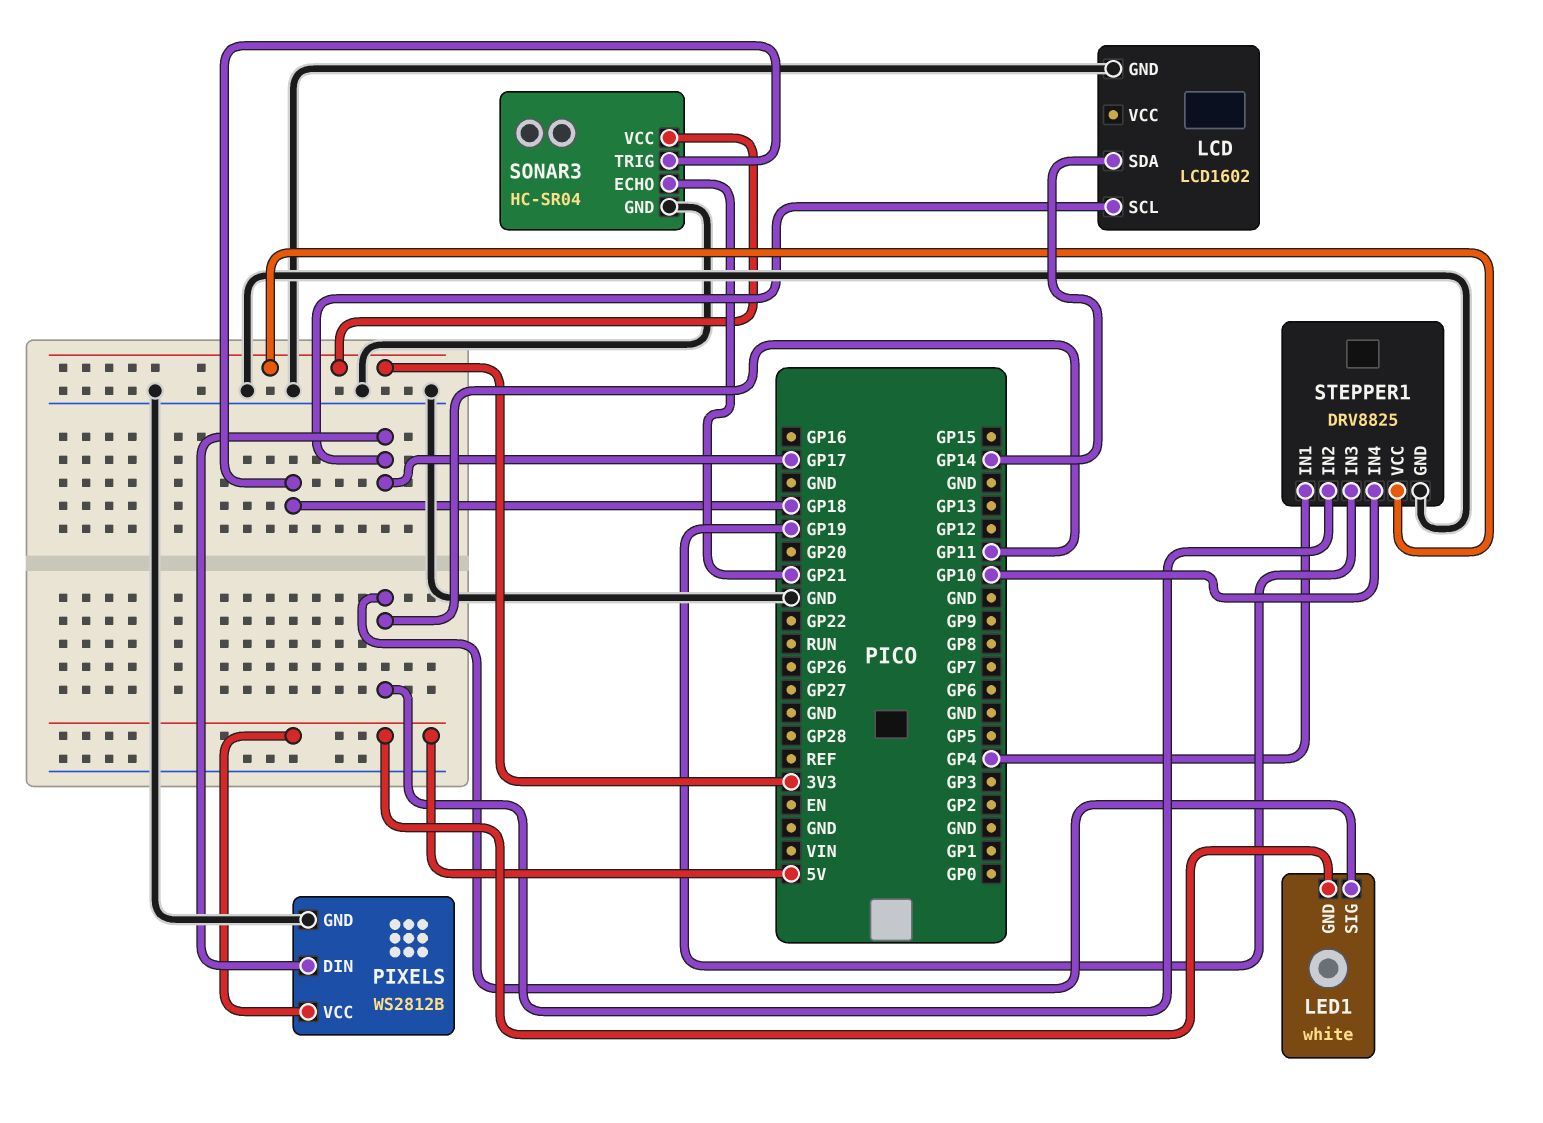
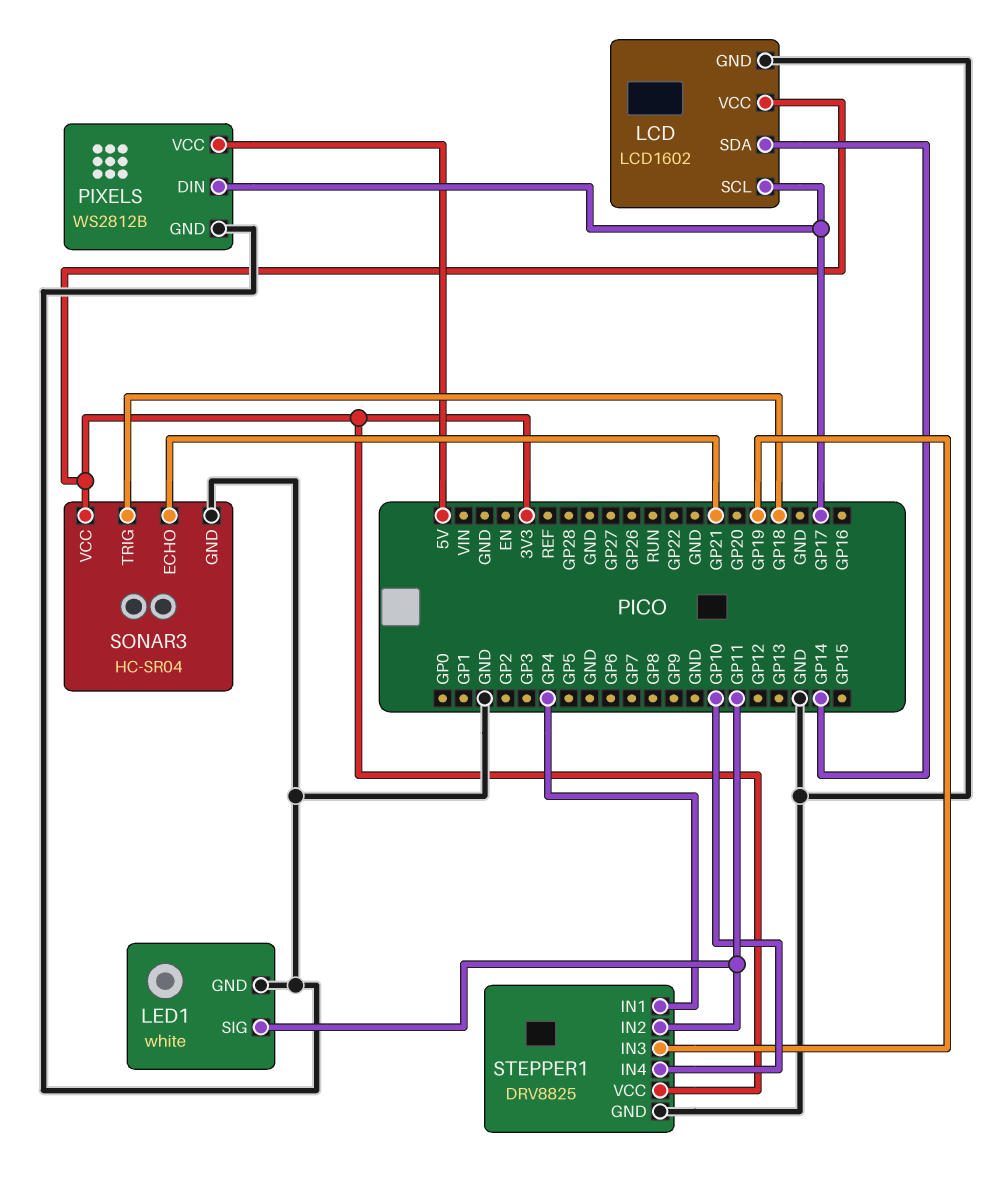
LCD pin VCC: none -> 3V3
LED1 pin GND: 5V -> GND

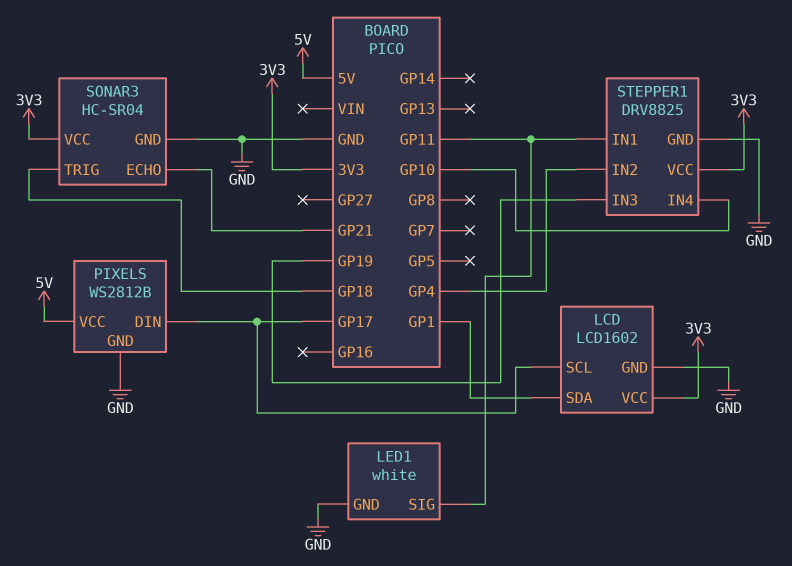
LCD pin SDA: GP14 -> GP1
STEPPER1 pin IN1: GP4 -> GP11
STEPPER1 pin IN2: GP11 -> GP4

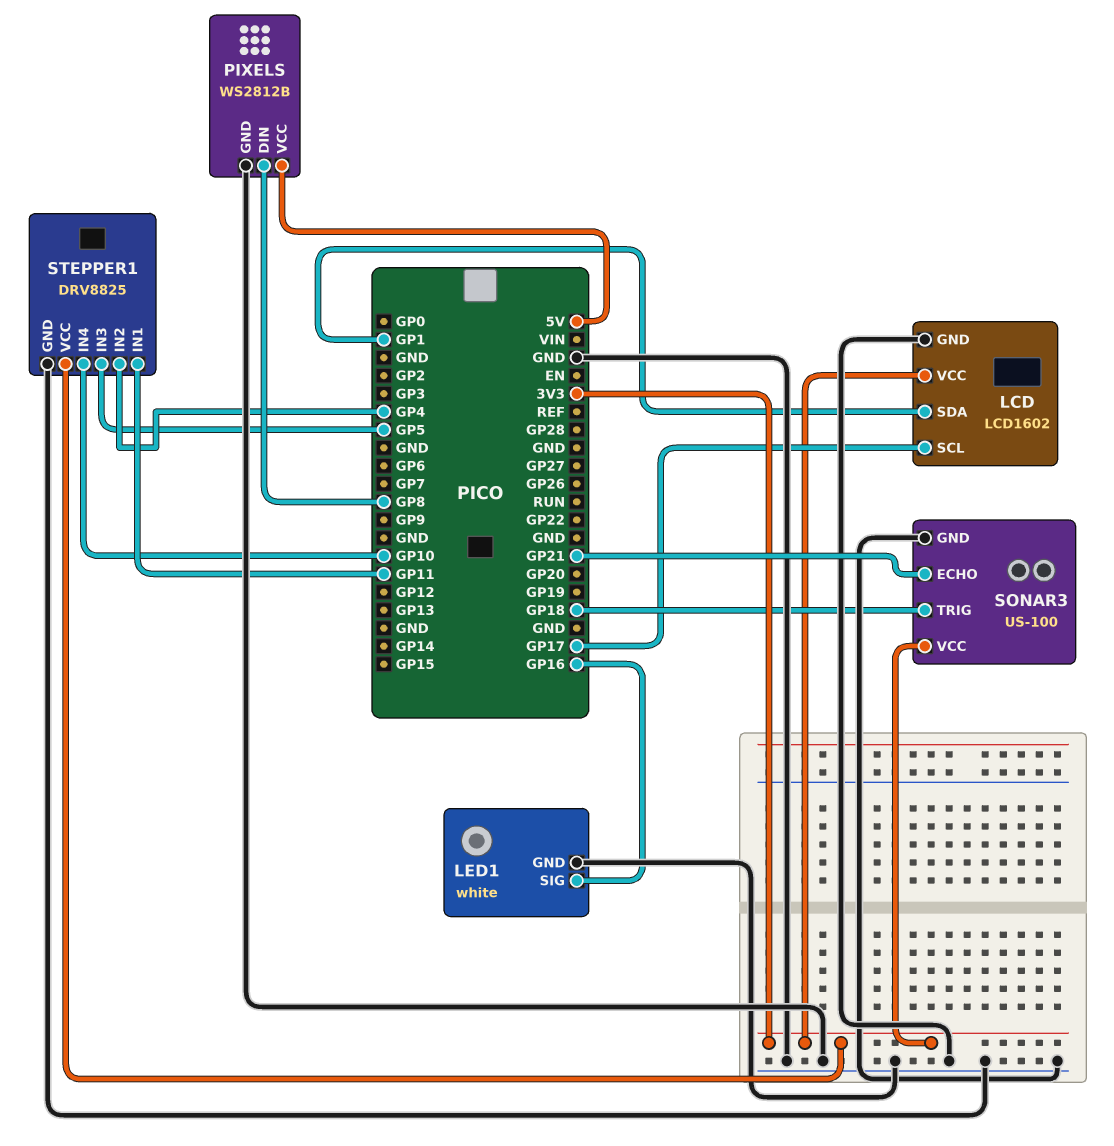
LED1 pin SIG: GP11 -> GP16
PIXELS pin DIN: GP17 -> GP8
SONAR3: HC-SR04 -> US-100
STEPPER1 pin IN3: GP19 -> GP5

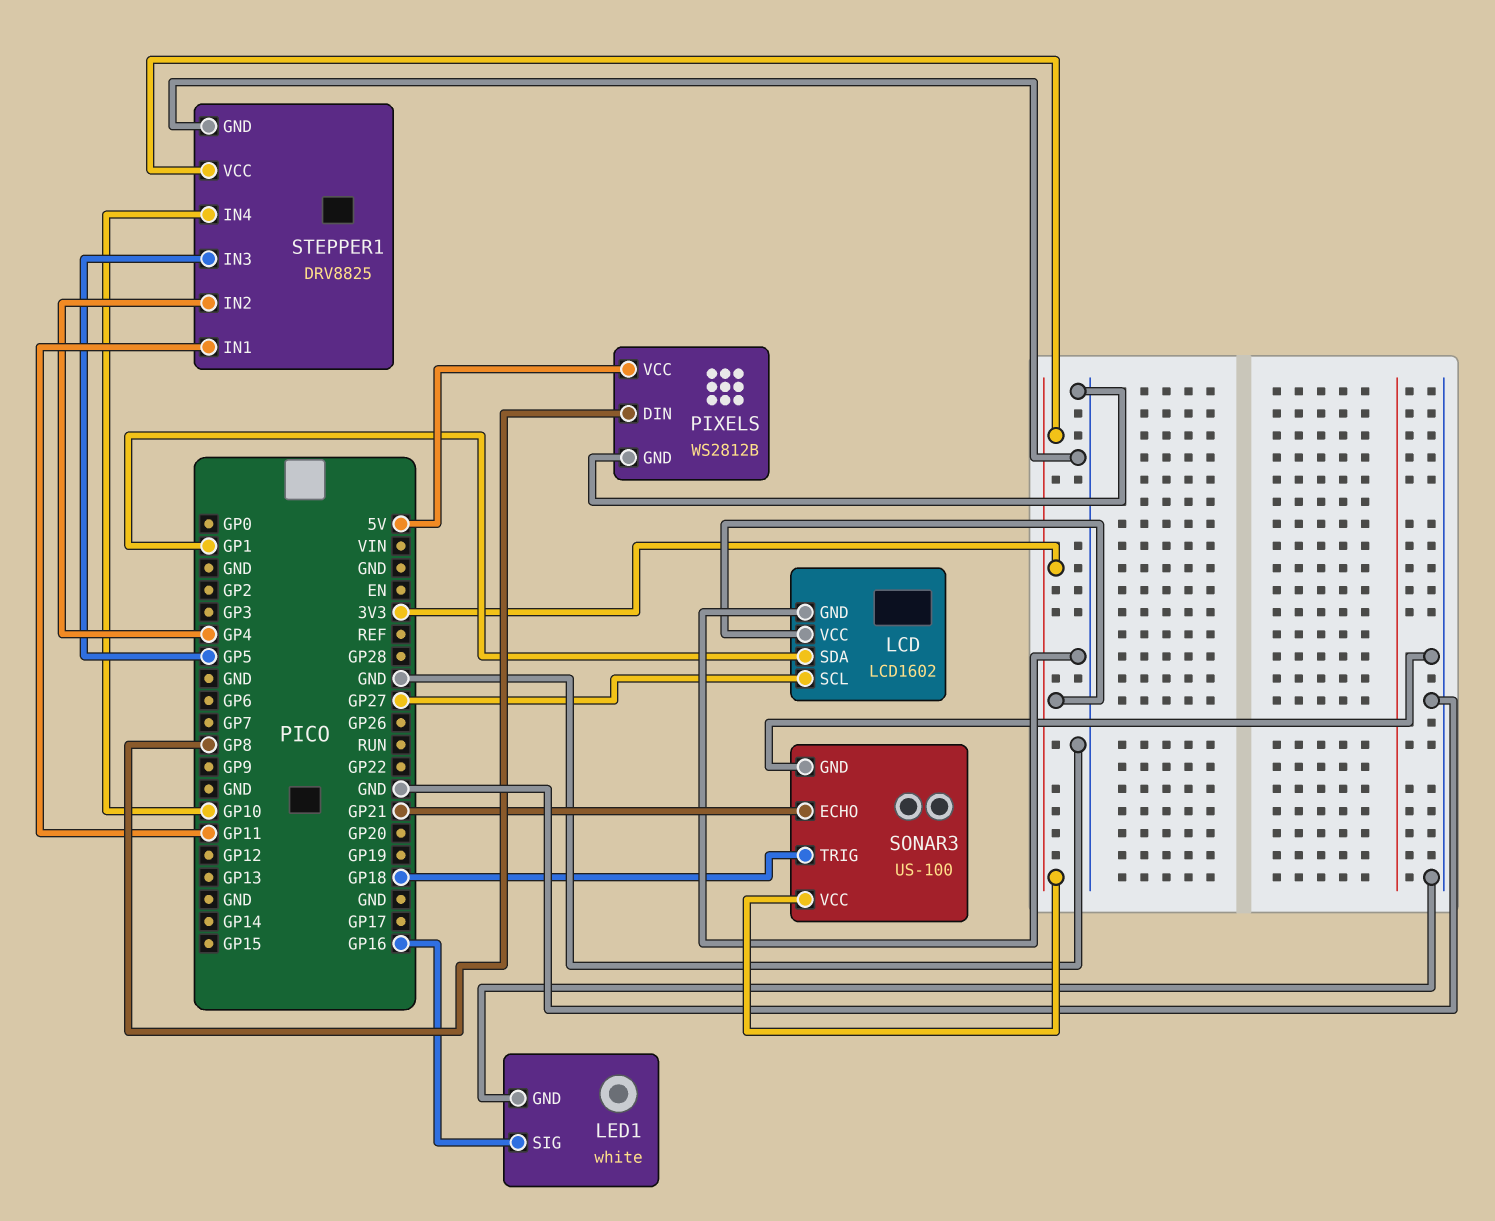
LCD pin SCL: GP17 -> GP27

